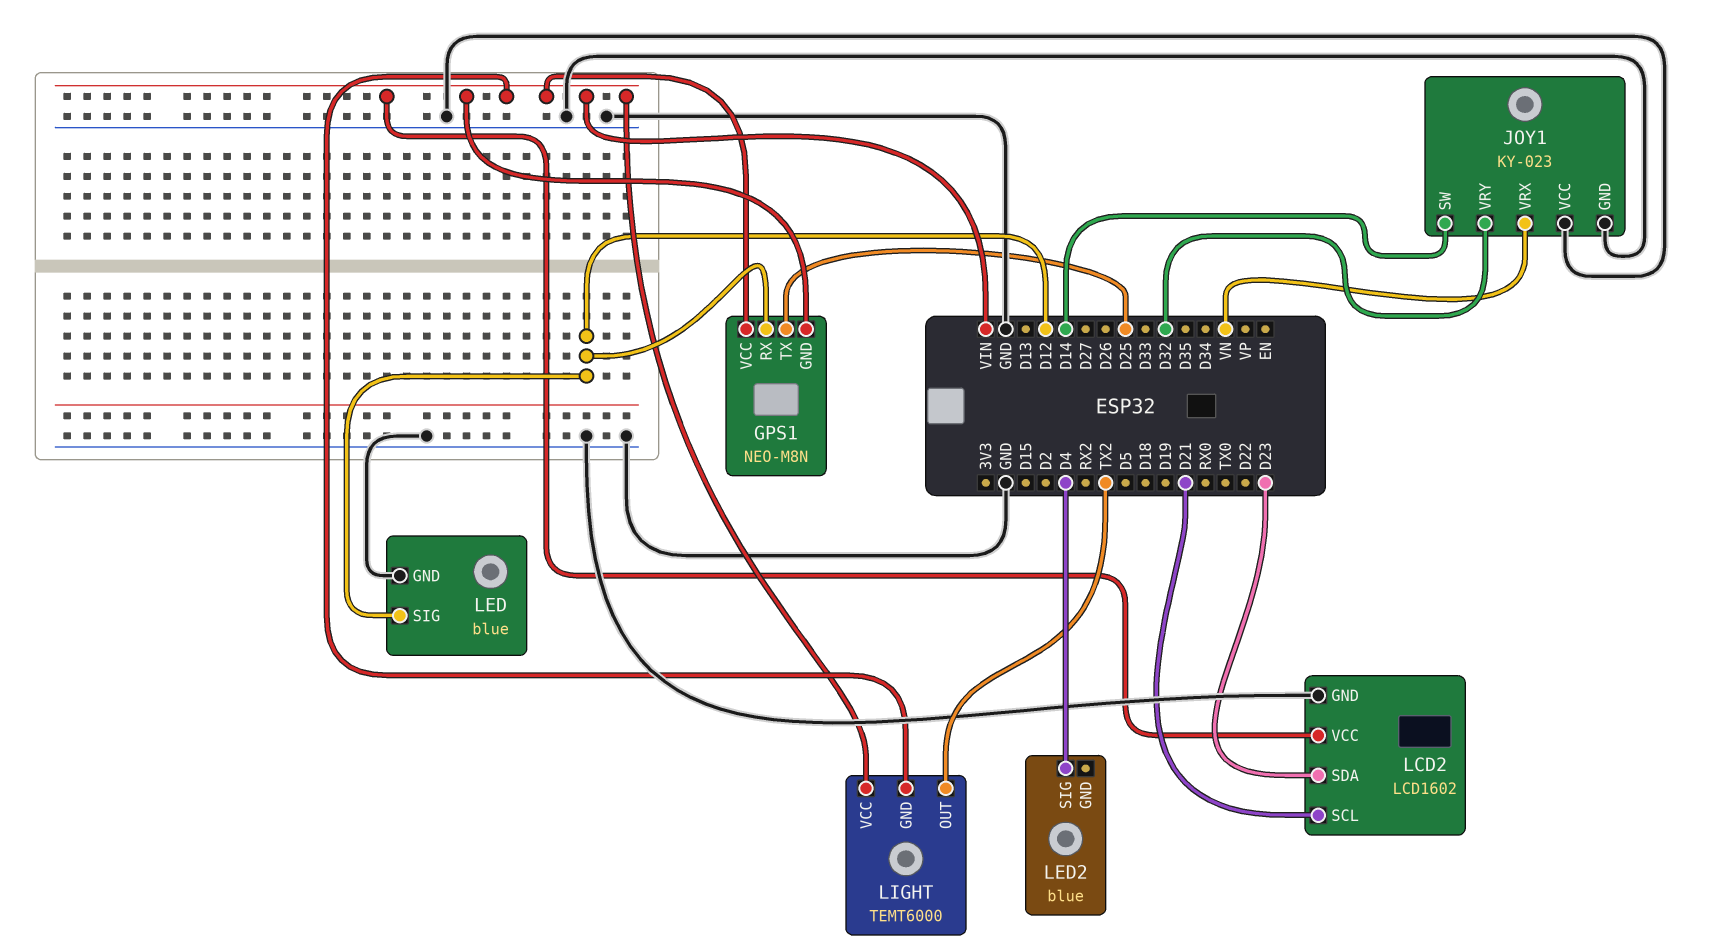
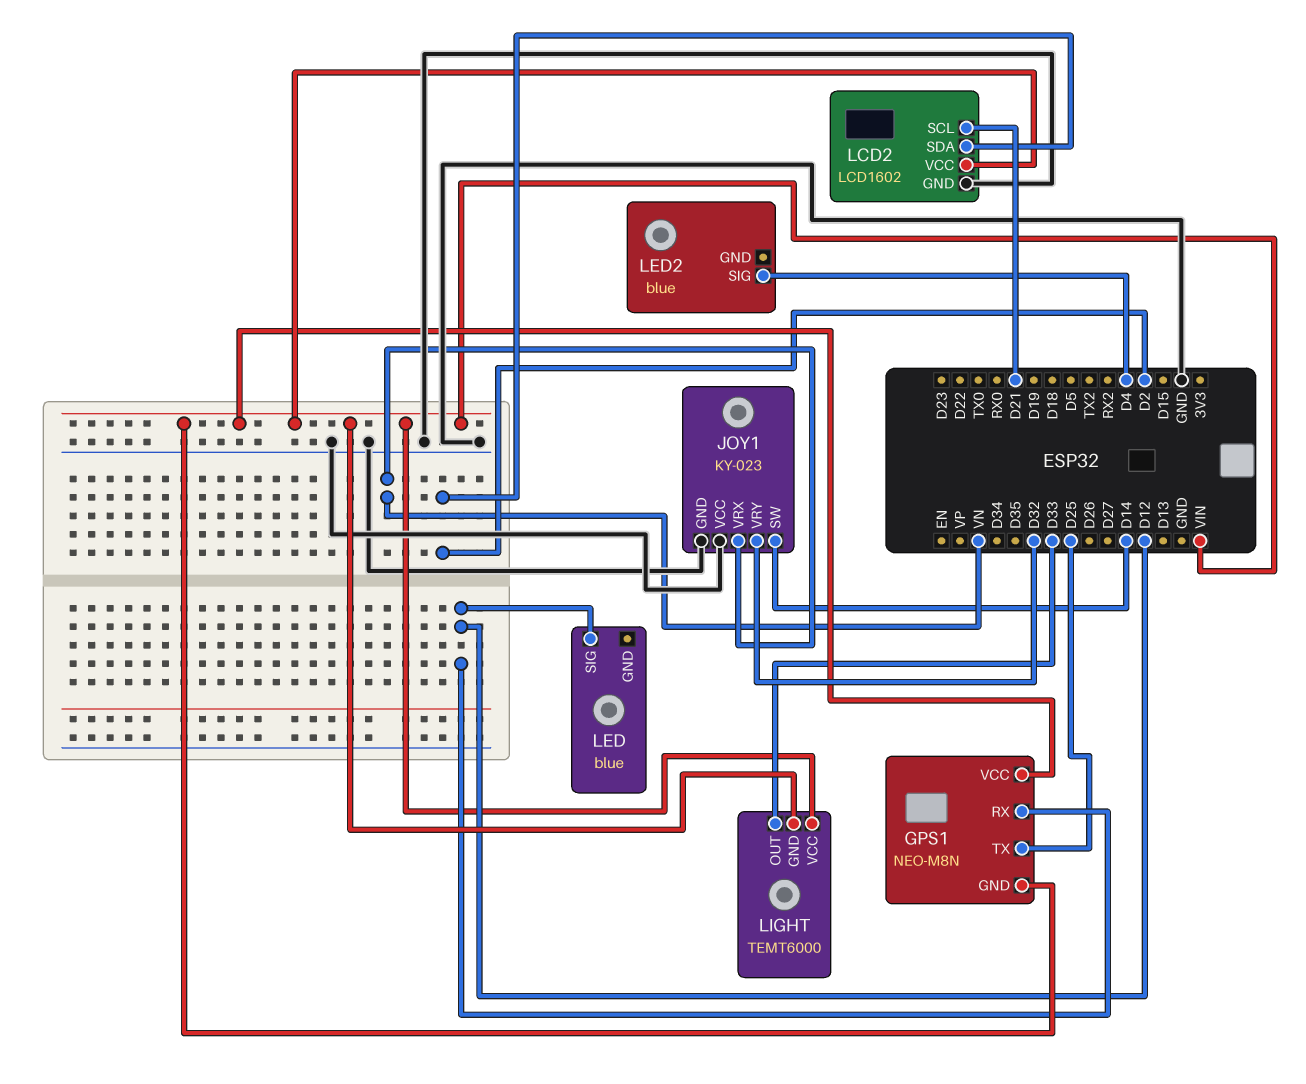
LCD2 pin SDA: D23 -> D2
LED pin GND: GND -> none
LIGHT pin OUT: TX2 -> D33

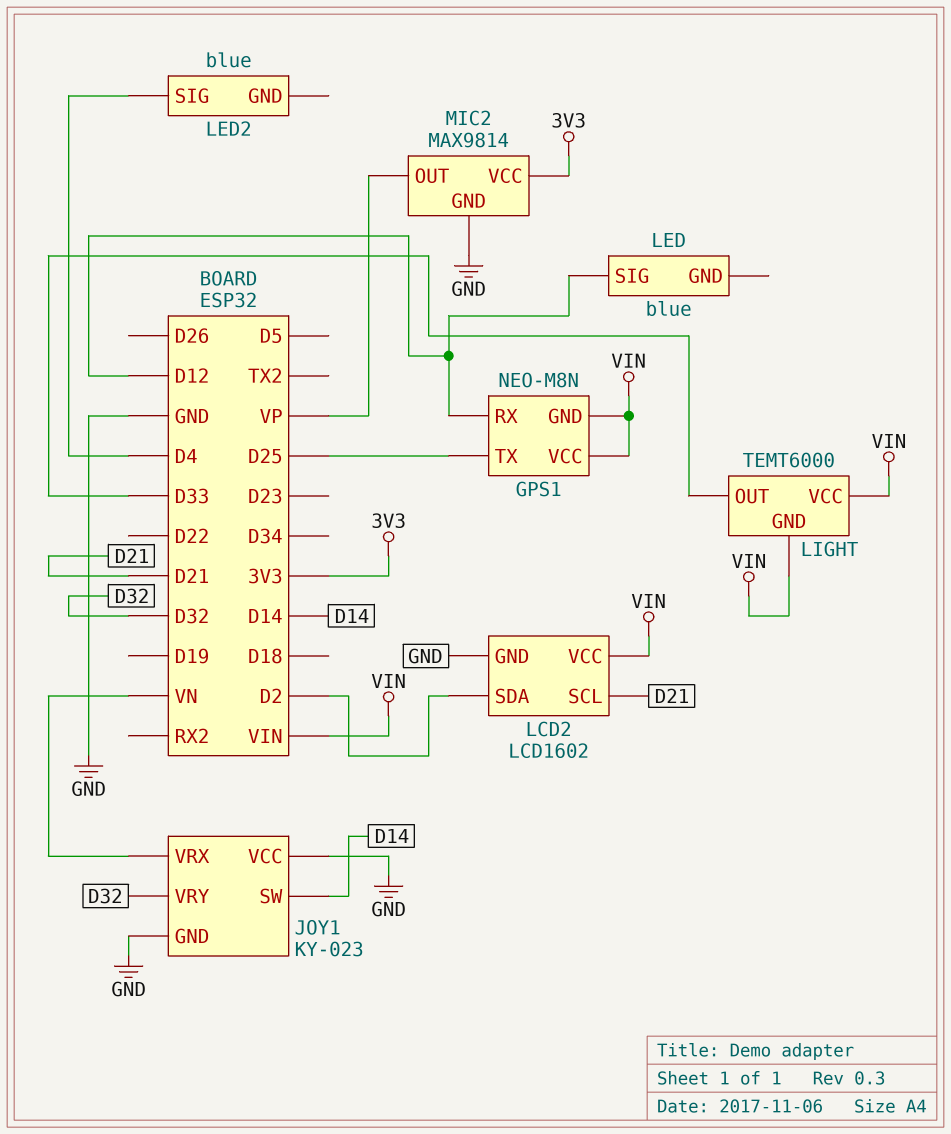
MIC2: none -> MAX9814
MIC2 pin GND: none -> GND
MIC2 pin OUT: none -> VP
MIC2 pin VCC: none -> 3V3

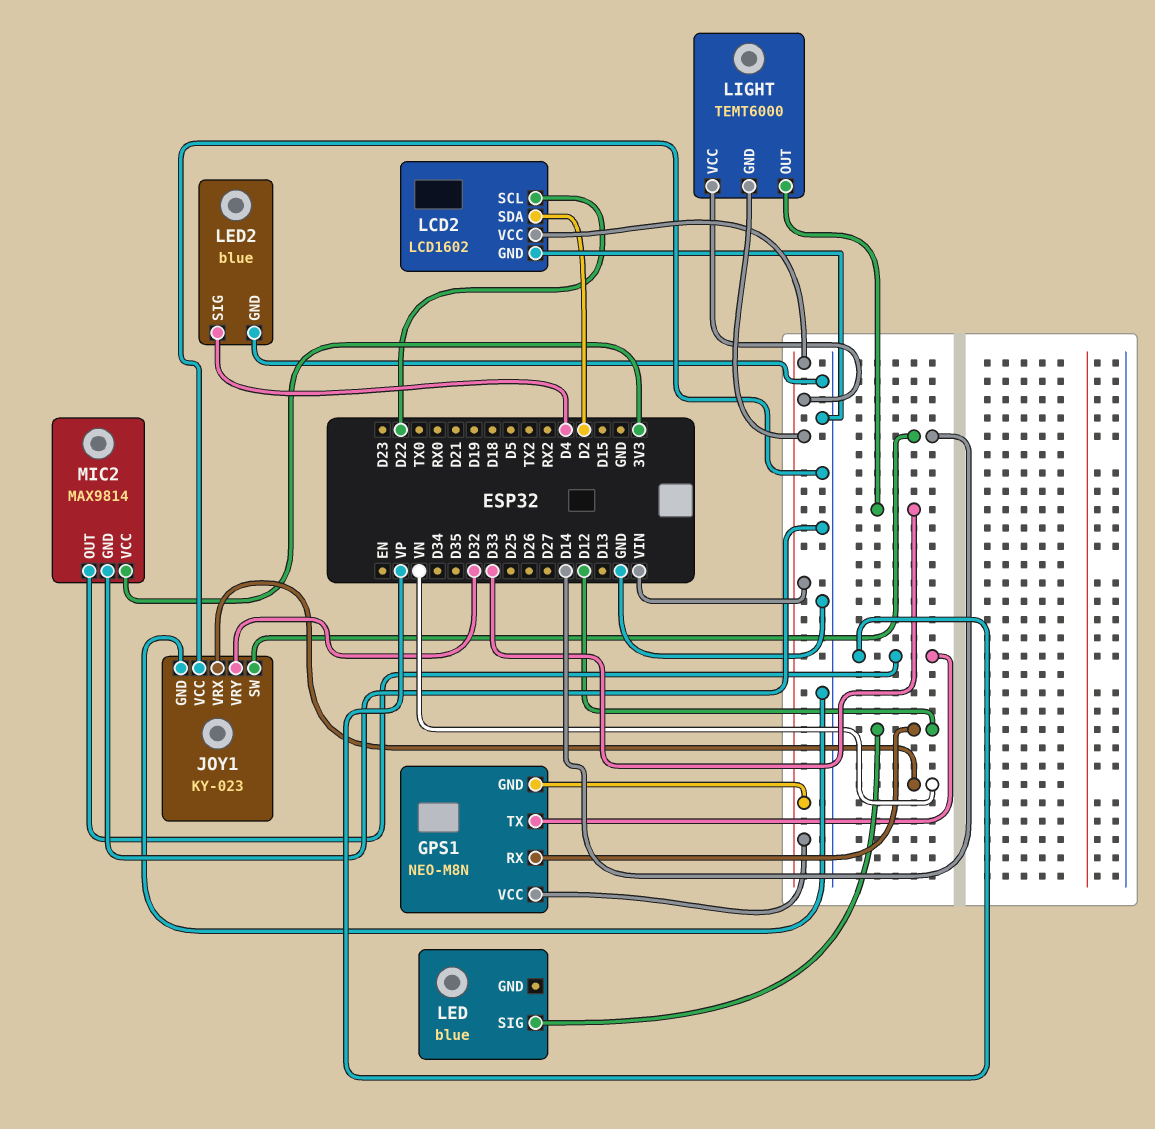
GPS1 pin TX: D25 -> VP
LCD2 pin SCL: D21 -> D22
LED2 pin GND: none -> GND

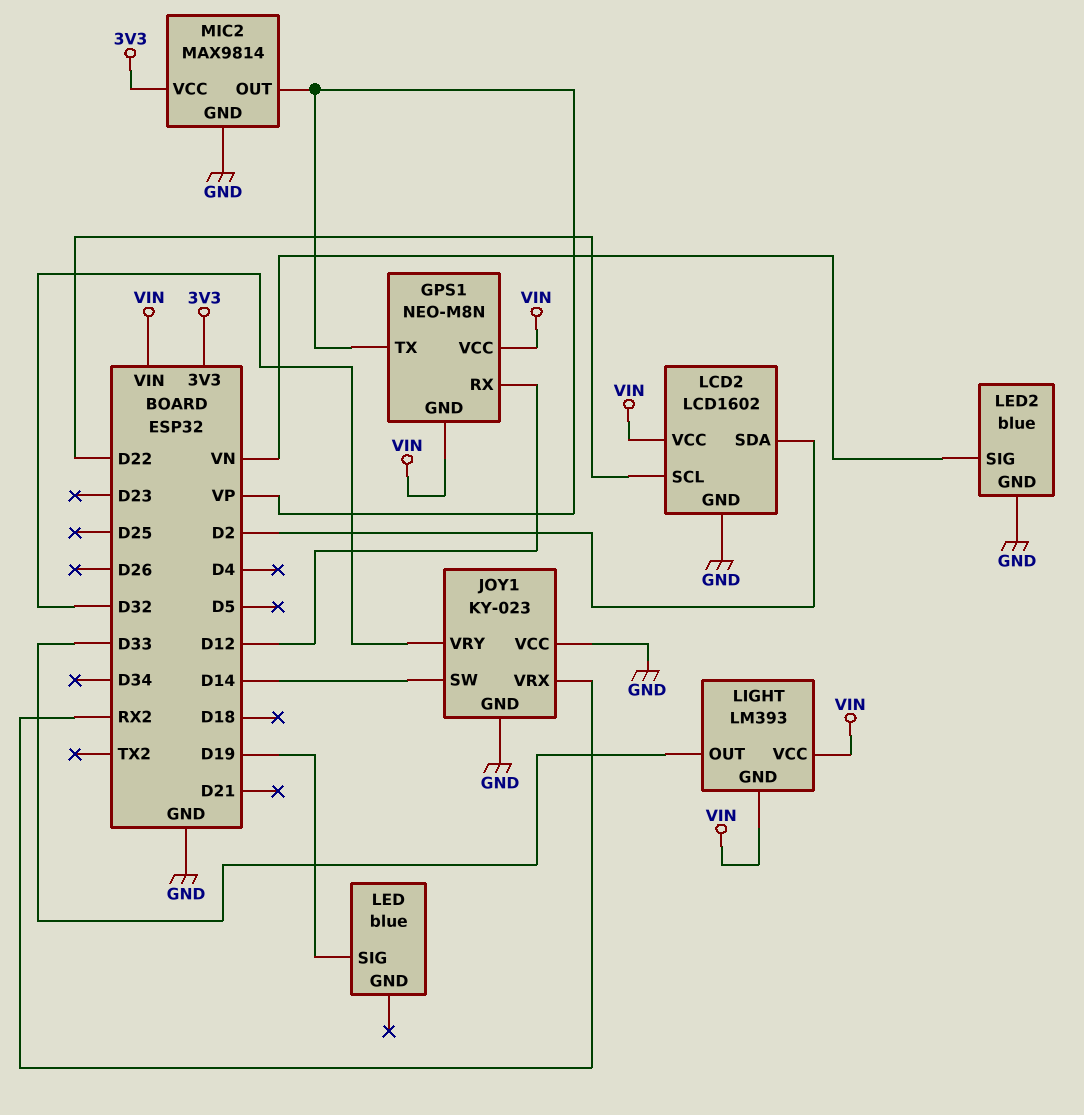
JOY1 pin VRX: VN -> RX2
LED pin SIG: D12 -> D19
LED2 pin SIG: D4 -> VN
LIGHT: TEMT6000 -> LM393

